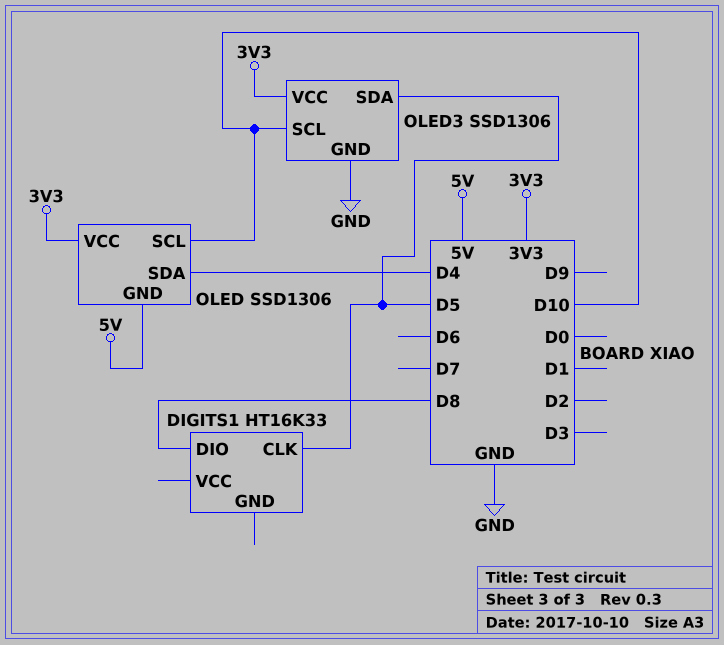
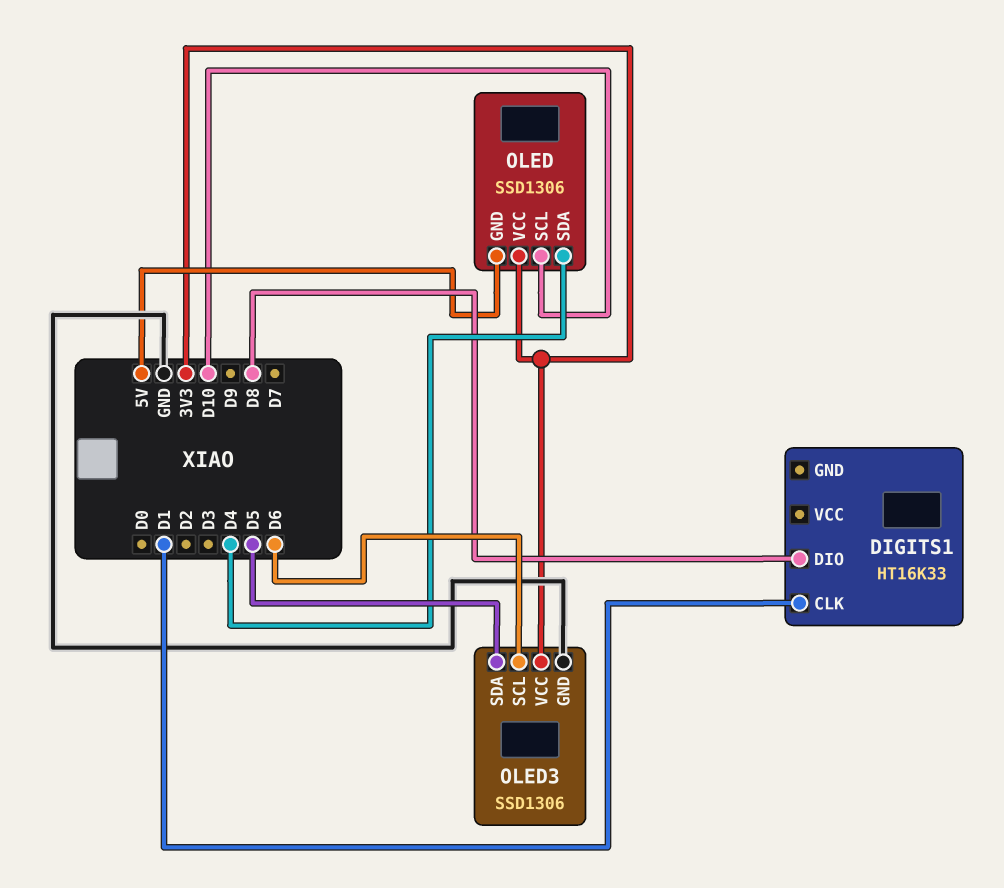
DIGITS1 pin CLK: D5 -> D1
OLED3 pin SCL: D10 -> D6

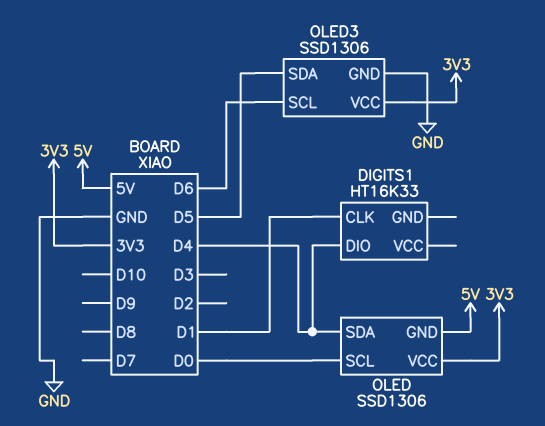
DIGITS1 pin DIO: D8 -> D4
OLED pin SCL: D10 -> D0

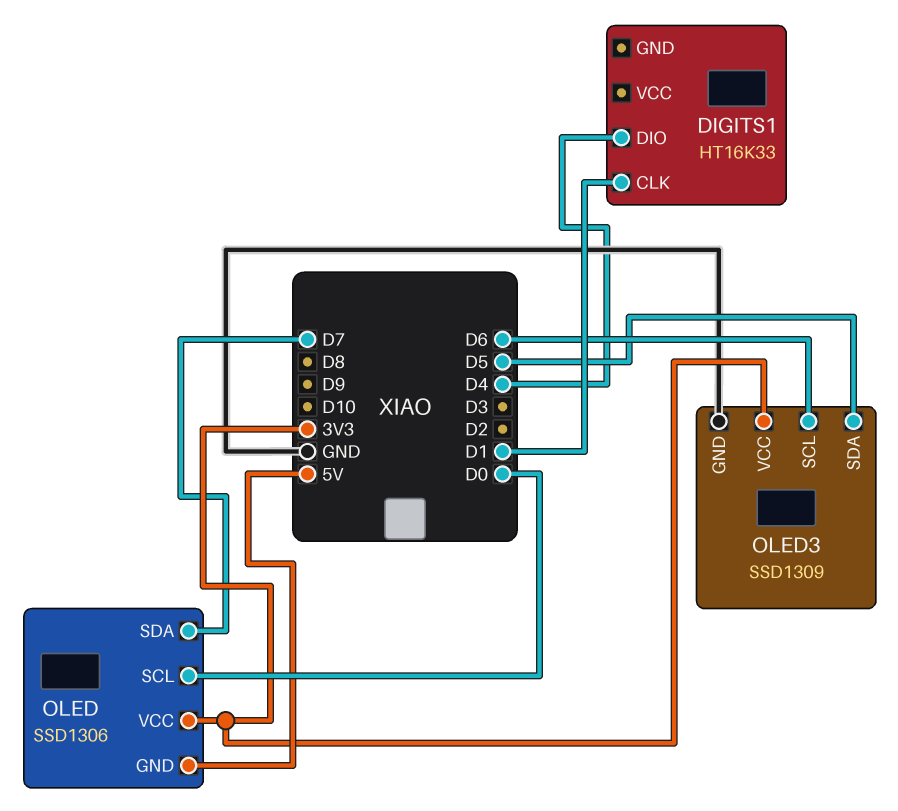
OLED pin SDA: D4 -> D7
OLED3: SSD1306 -> SSD1309

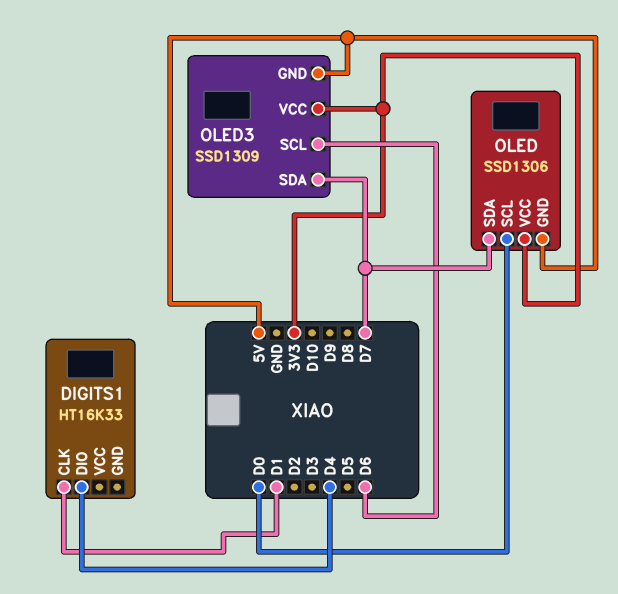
OLED3 pin GND: GND -> 5V
OLED3 pin SDA: D5 -> D7

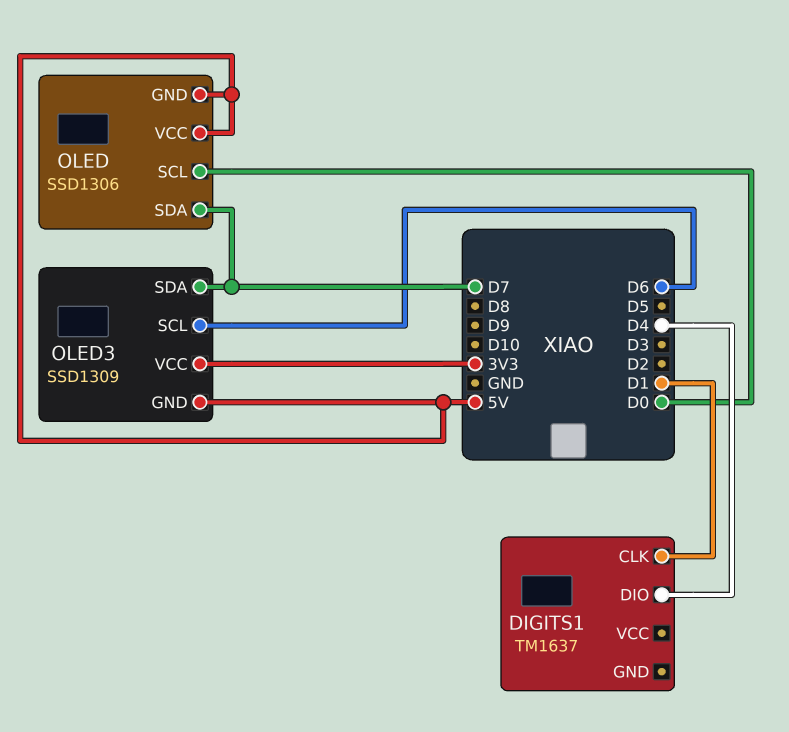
DIGITS1: HT16K33 -> TM1637
OLED pin VCC: 3V3 -> 5V

